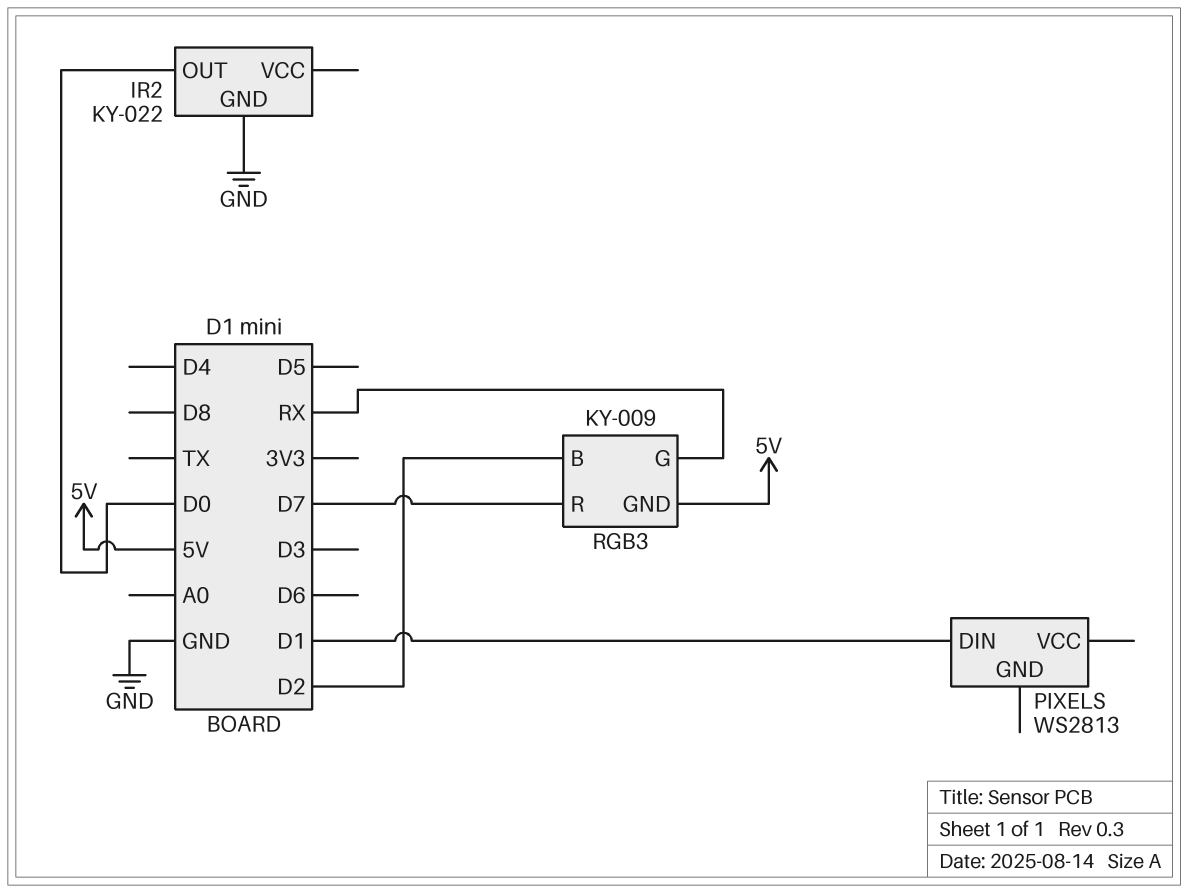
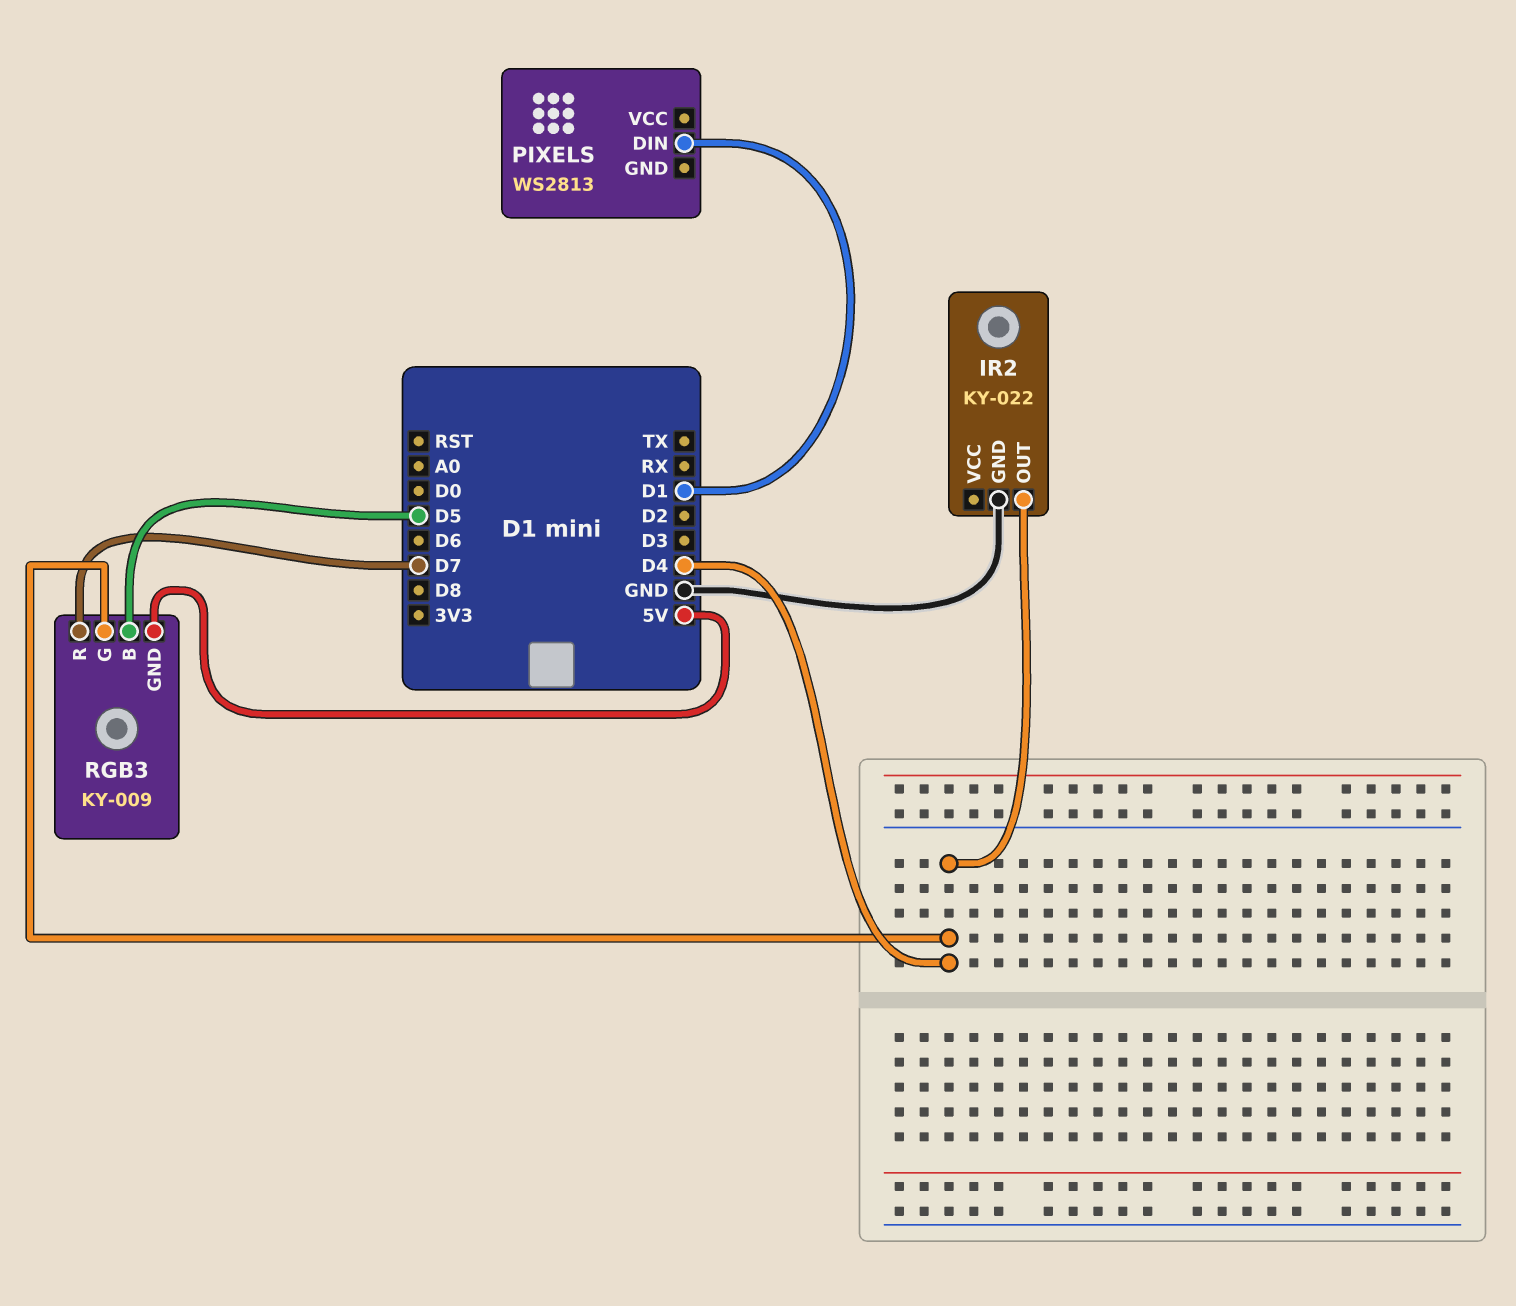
IR2 pin OUT: D0 -> D4
RGB3 pin B: D2 -> D5
RGB3 pin G: RX -> D4

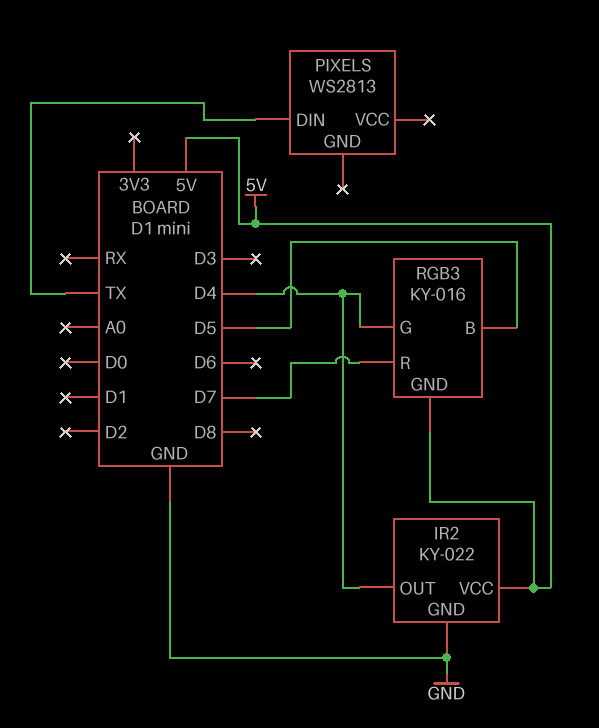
IR2 pin VCC: none -> 5V
PIXELS pin DIN: D1 -> TX
RGB3: KY-009 -> KY-016

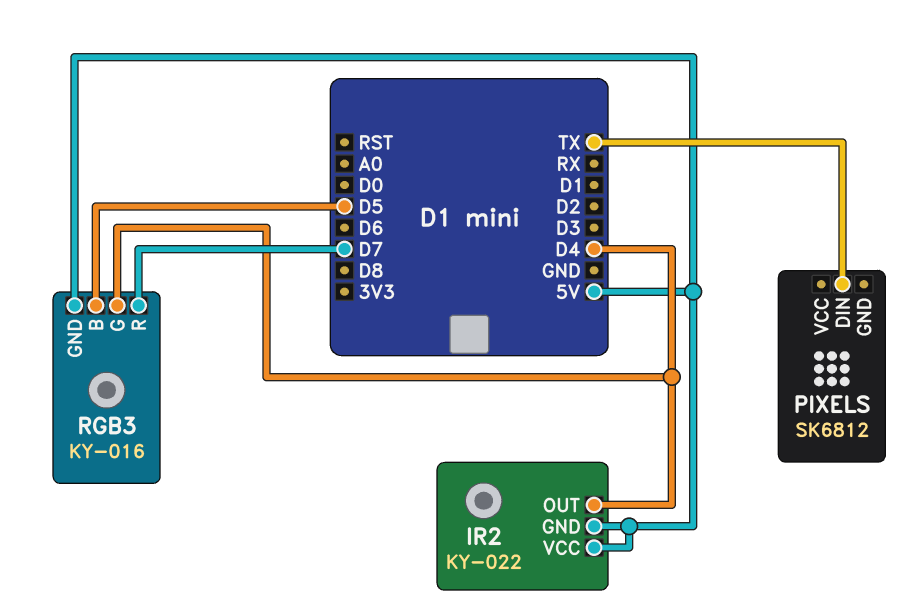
IR2 pin GND: GND -> 5V
PIXELS: WS2813 -> SK6812

